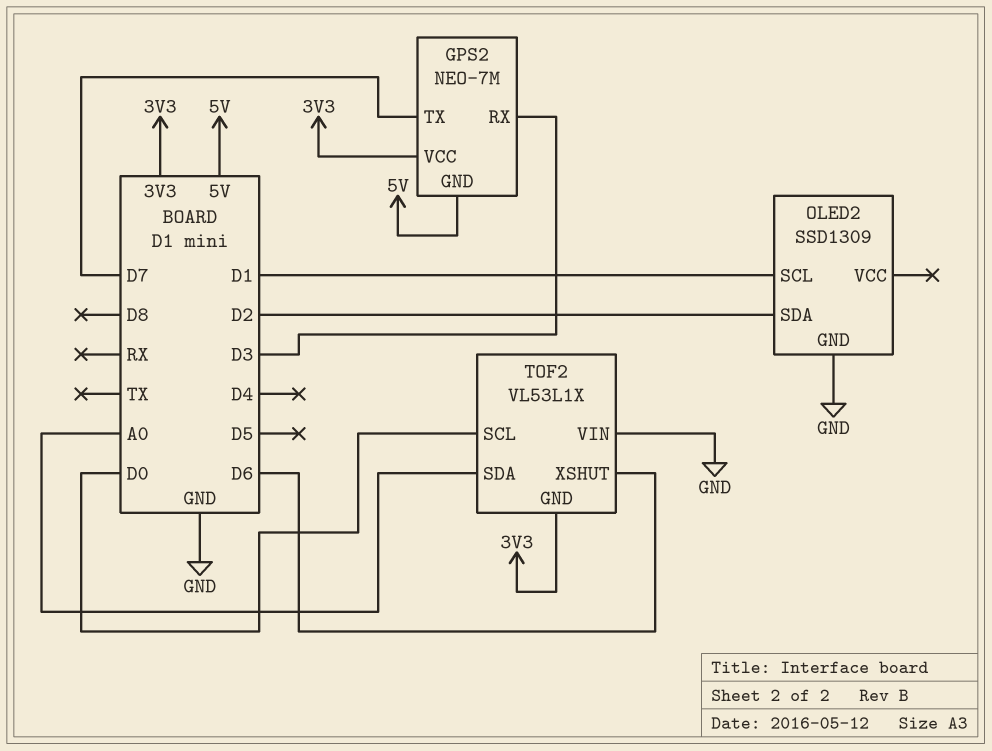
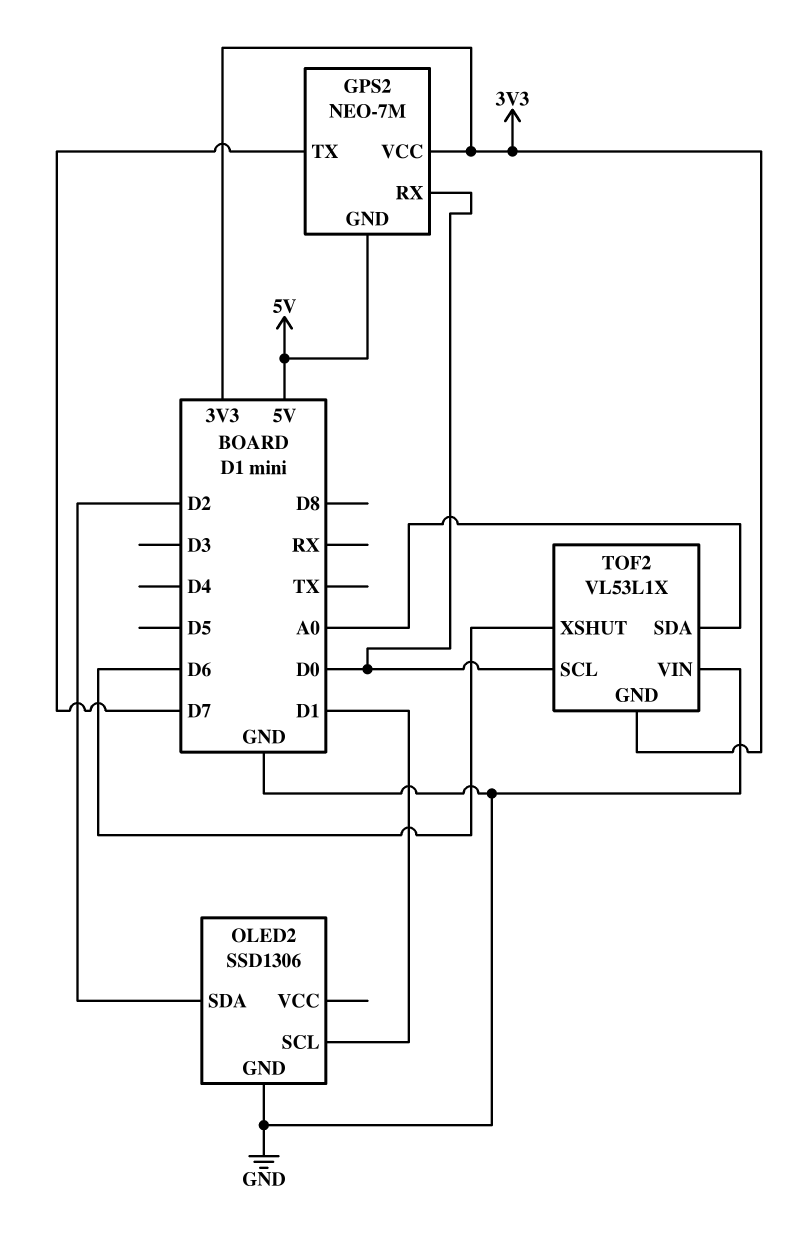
GPS2 pin RX: D3 -> D0
OLED2: SSD1309 -> SSD1306

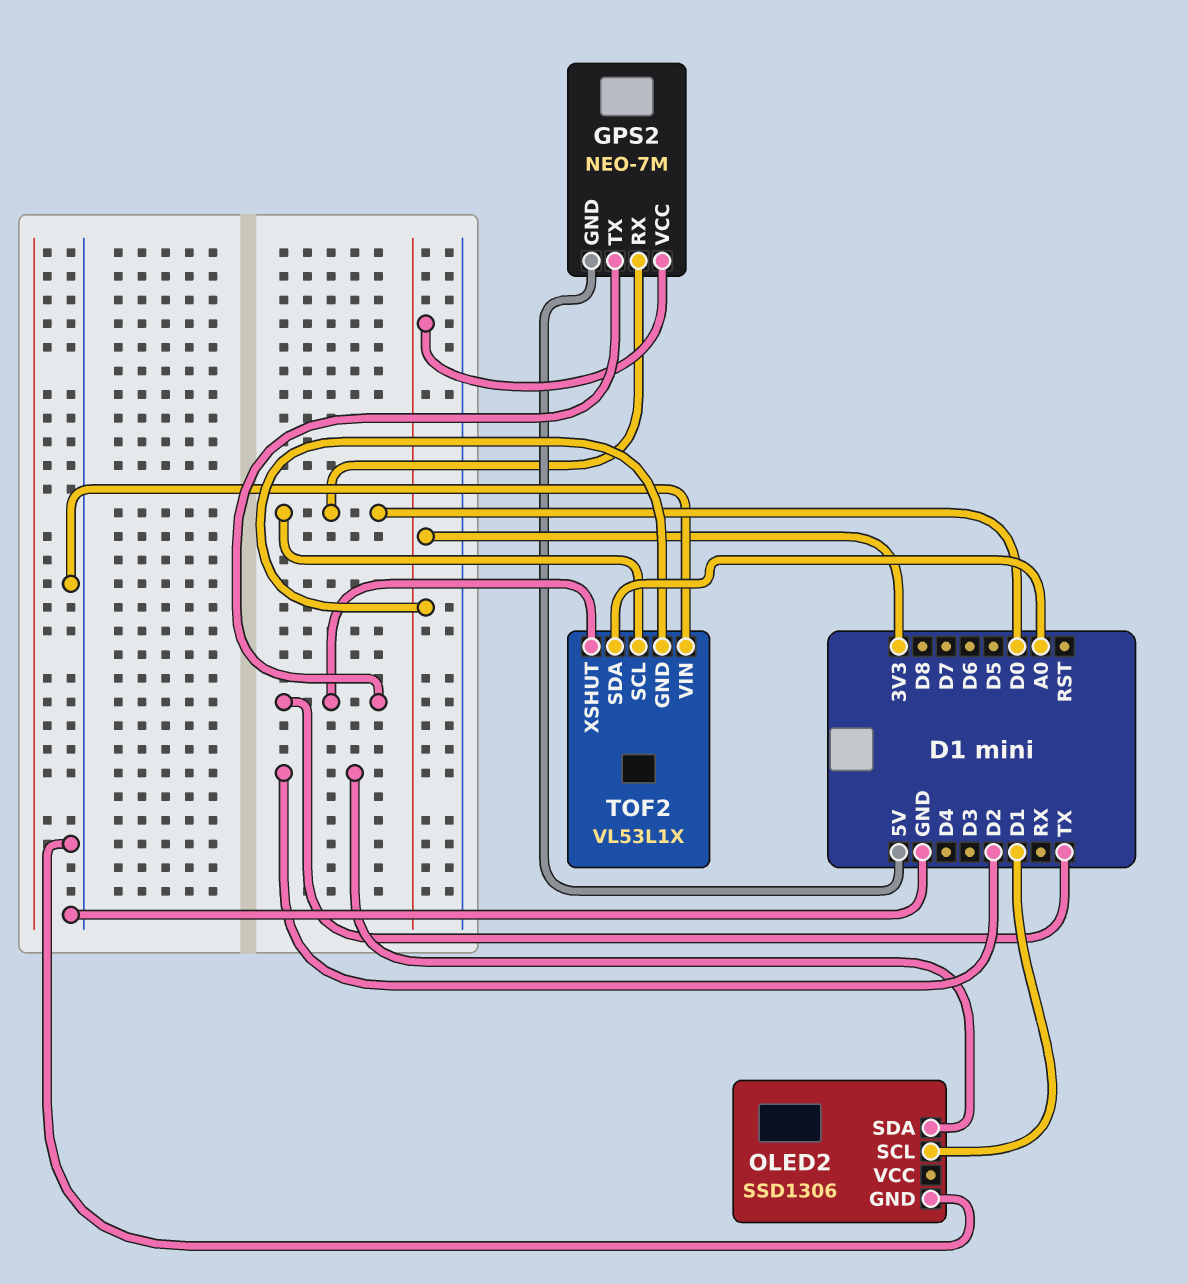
GPS2 pin TX: D7 -> TX
TOF2 pin XSHUT: D6 -> TX

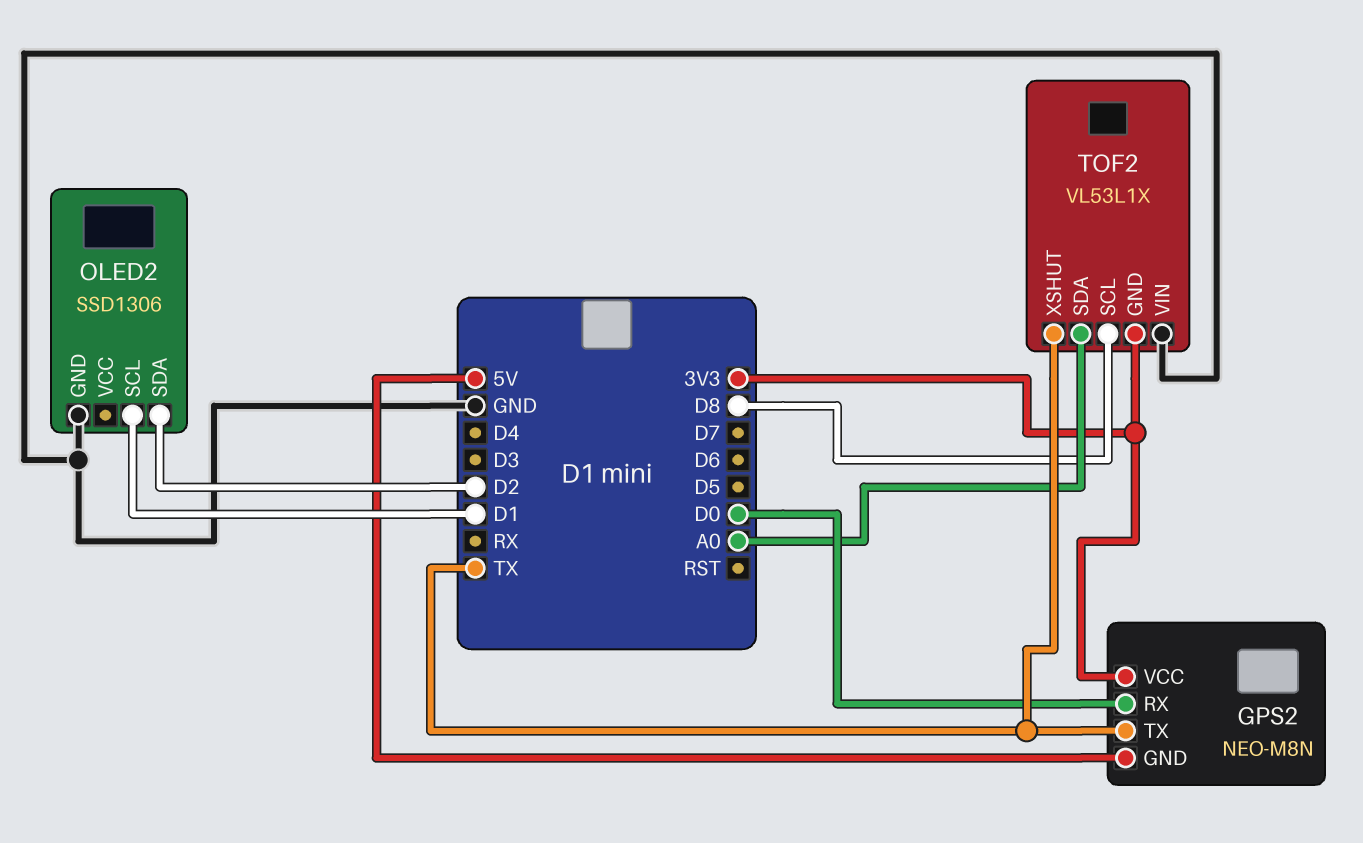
GPS2: NEO-7M -> NEO-M8N
TOF2 pin SCL: D0 -> D8

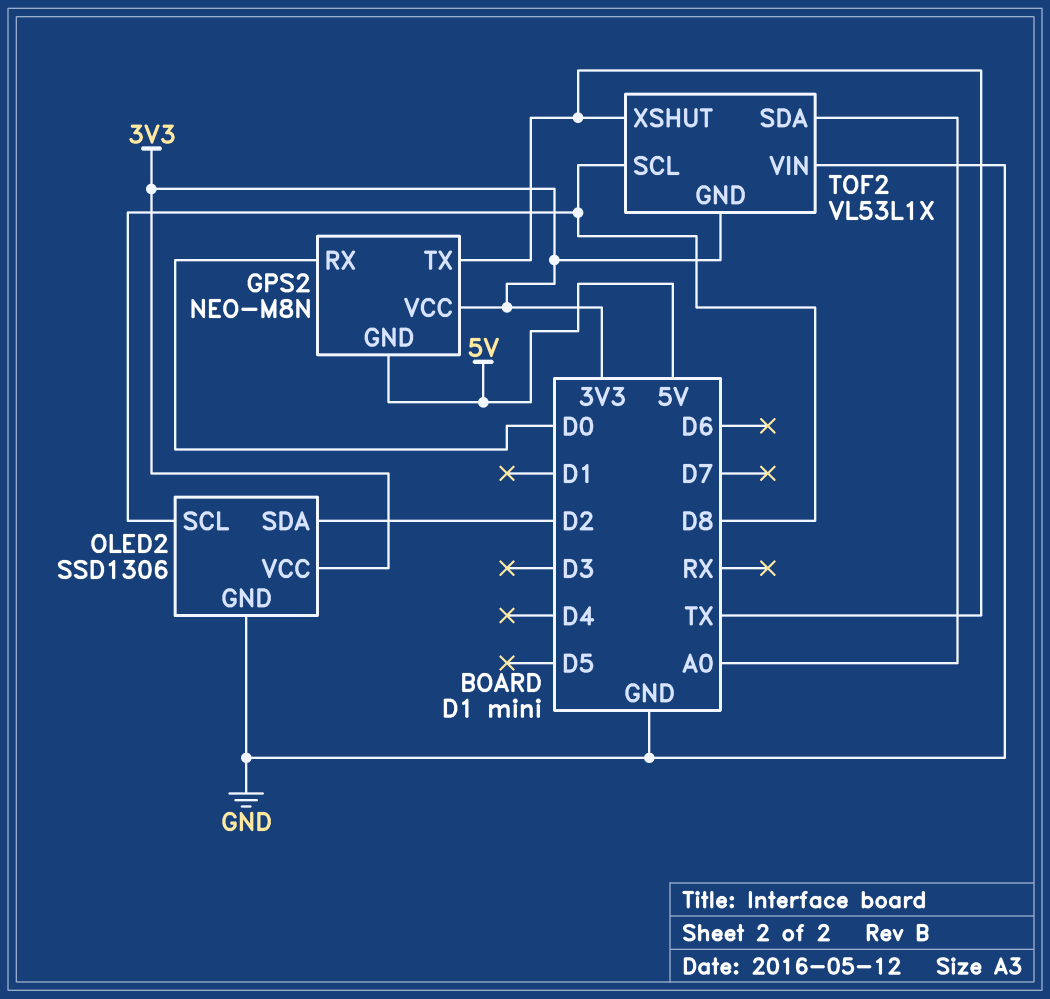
OLED2 pin SCL: D1 -> D8
OLED2 pin VCC: none -> 3V3

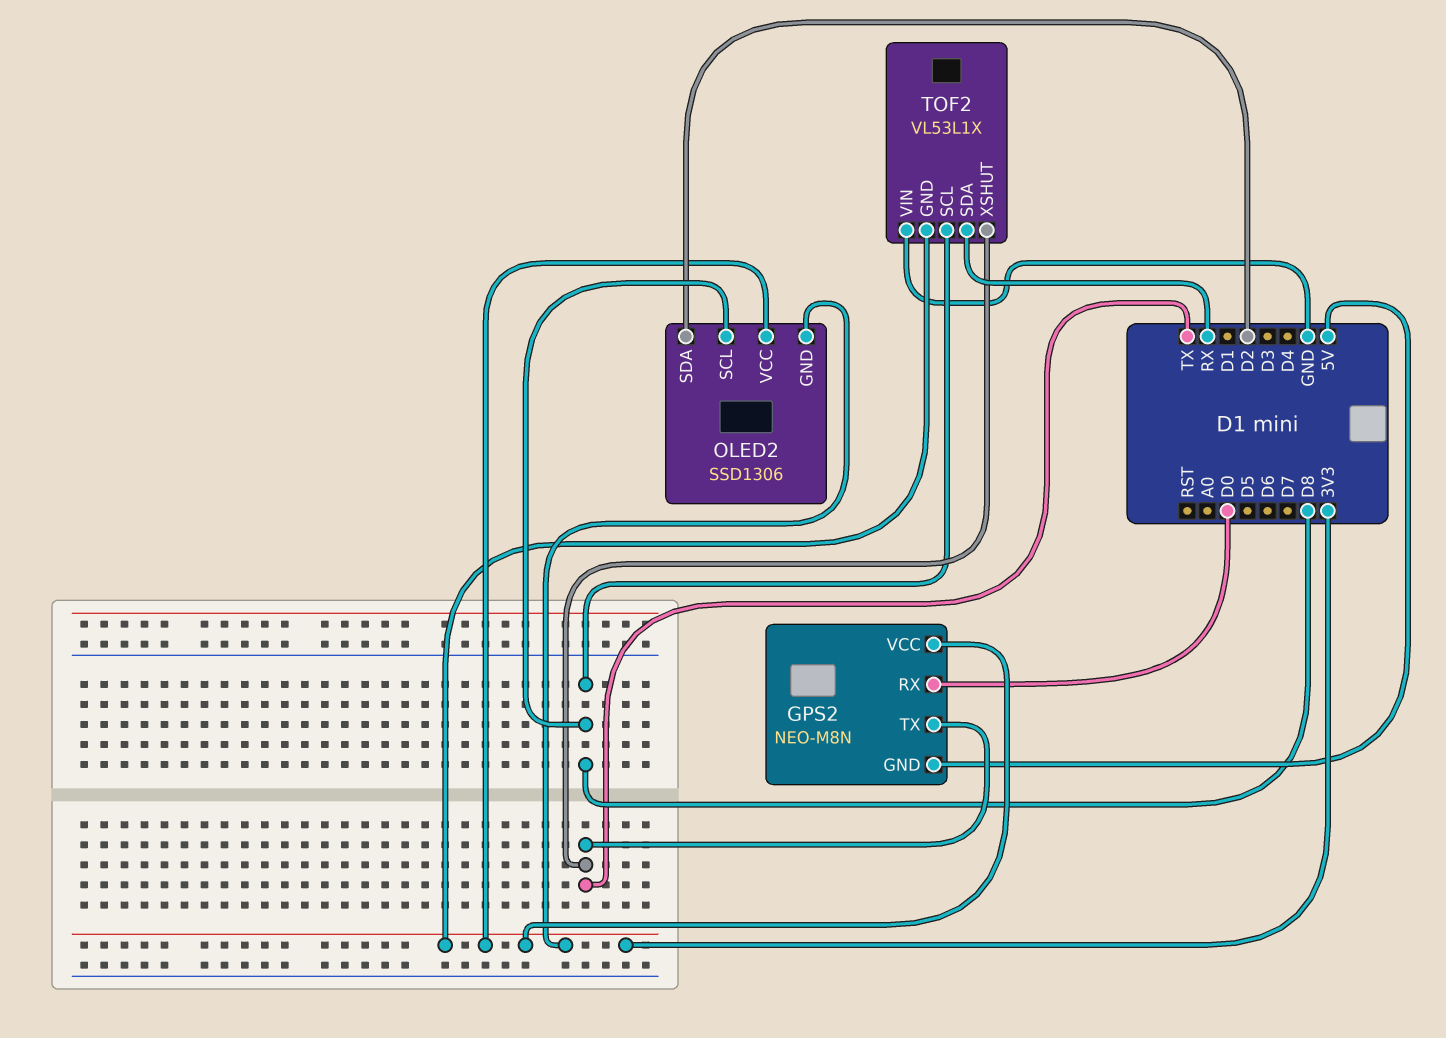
OLED2 pin GND: GND -> 3V3
TOF2 pin SDA: A0 -> RX

